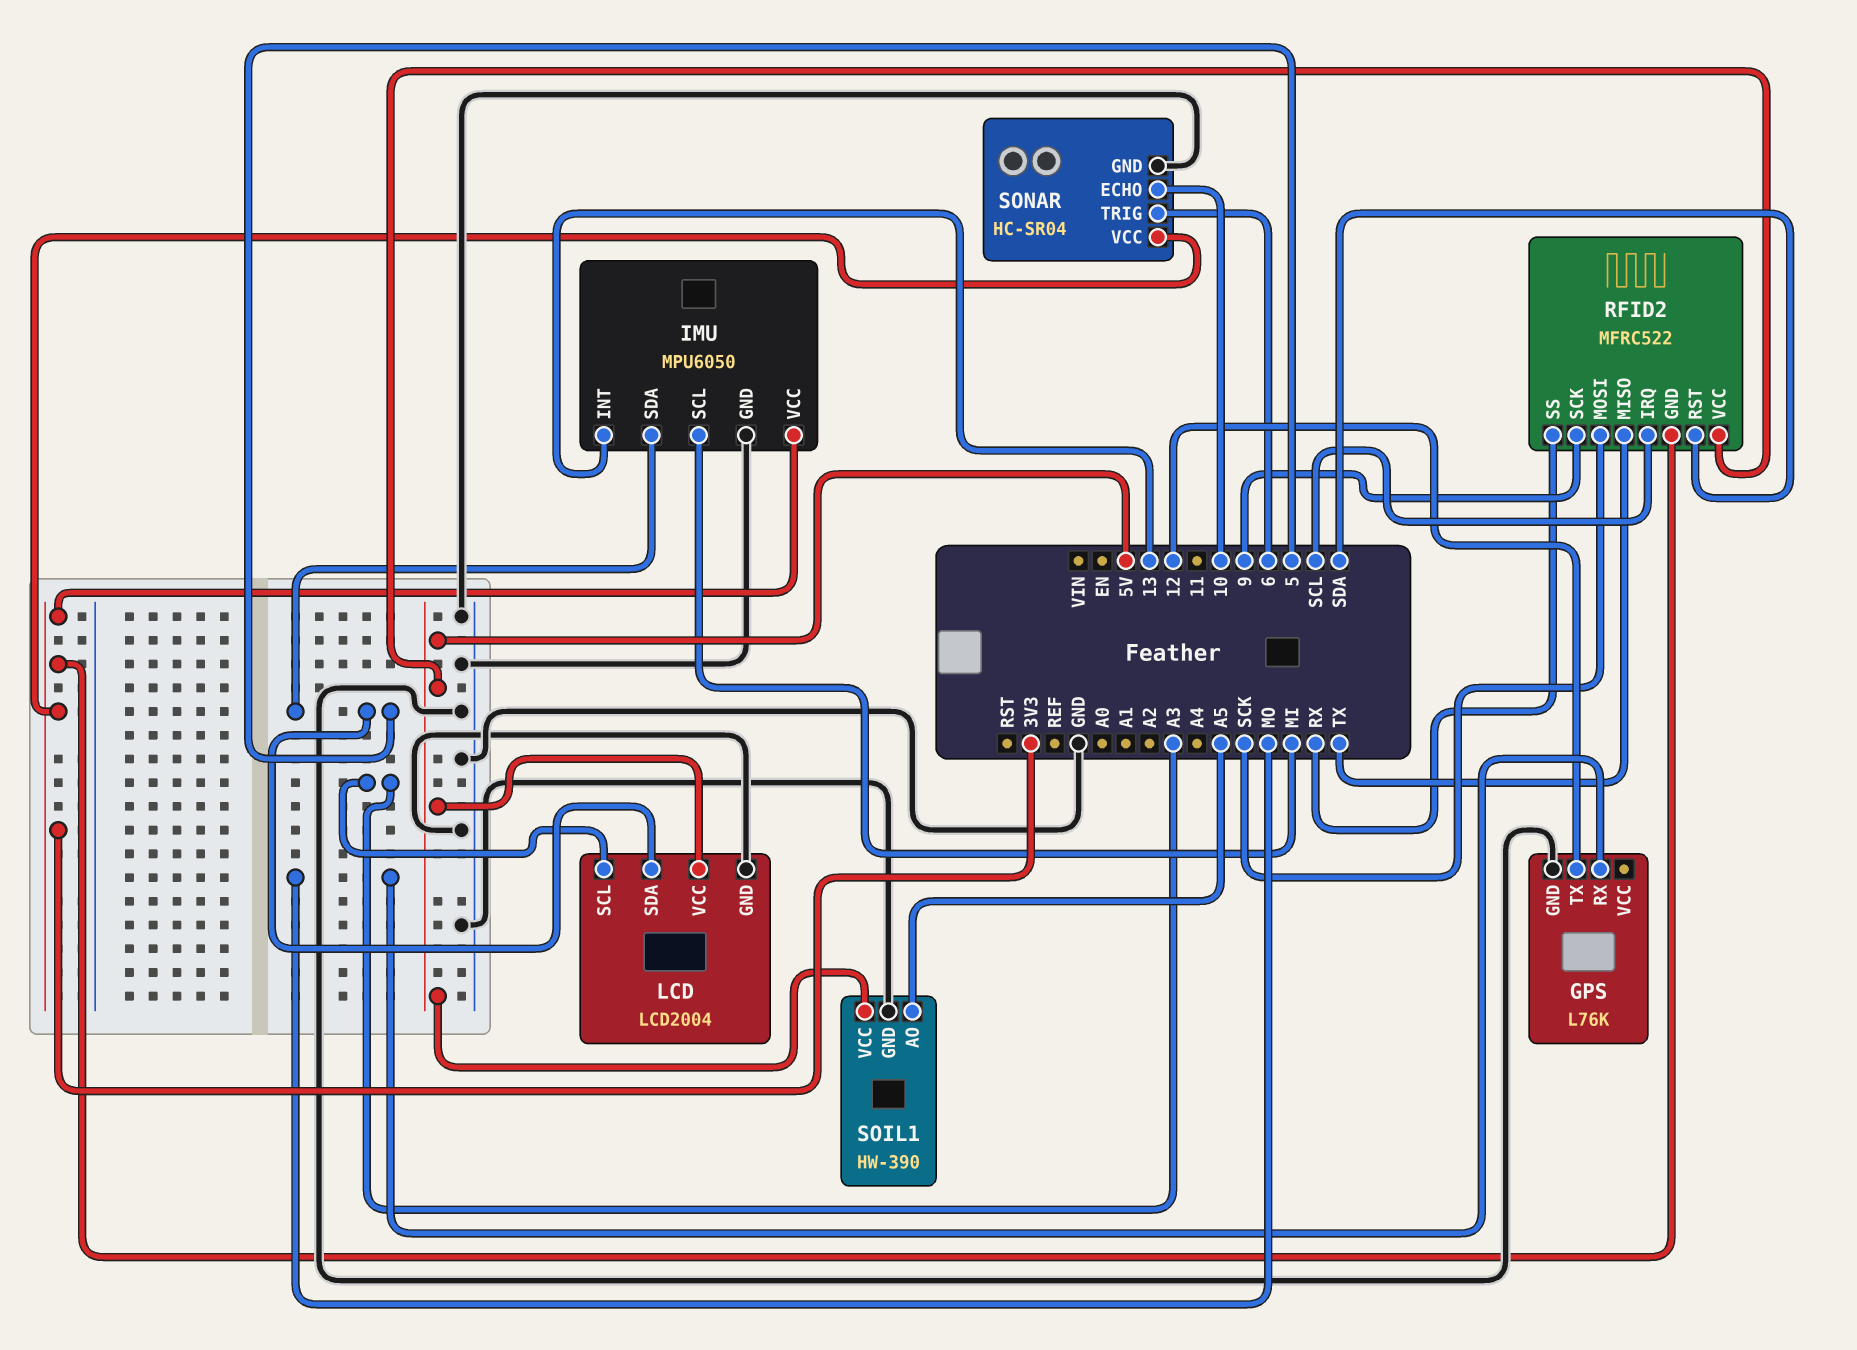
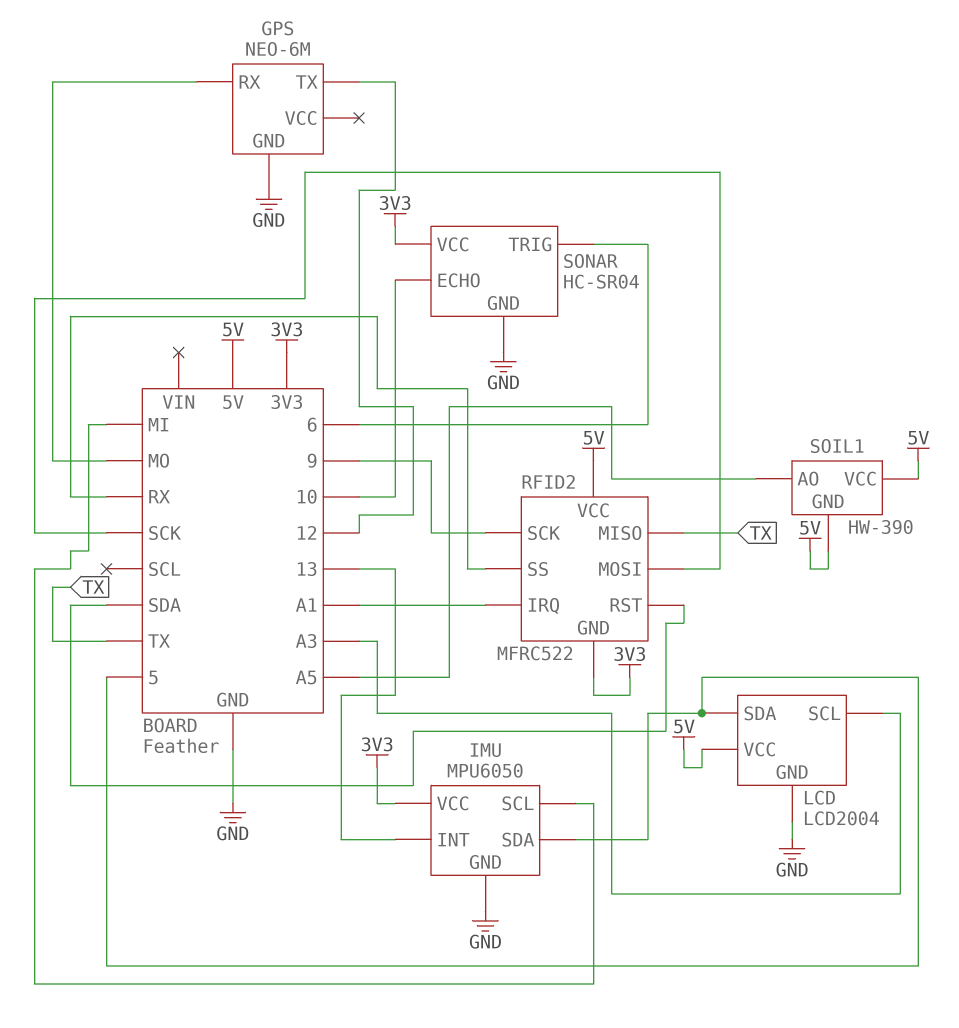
GPS: L76K -> NEO-6M
RFID2 pin IRQ: SCL -> A1
SOIL1 pin GND: GND -> 5V

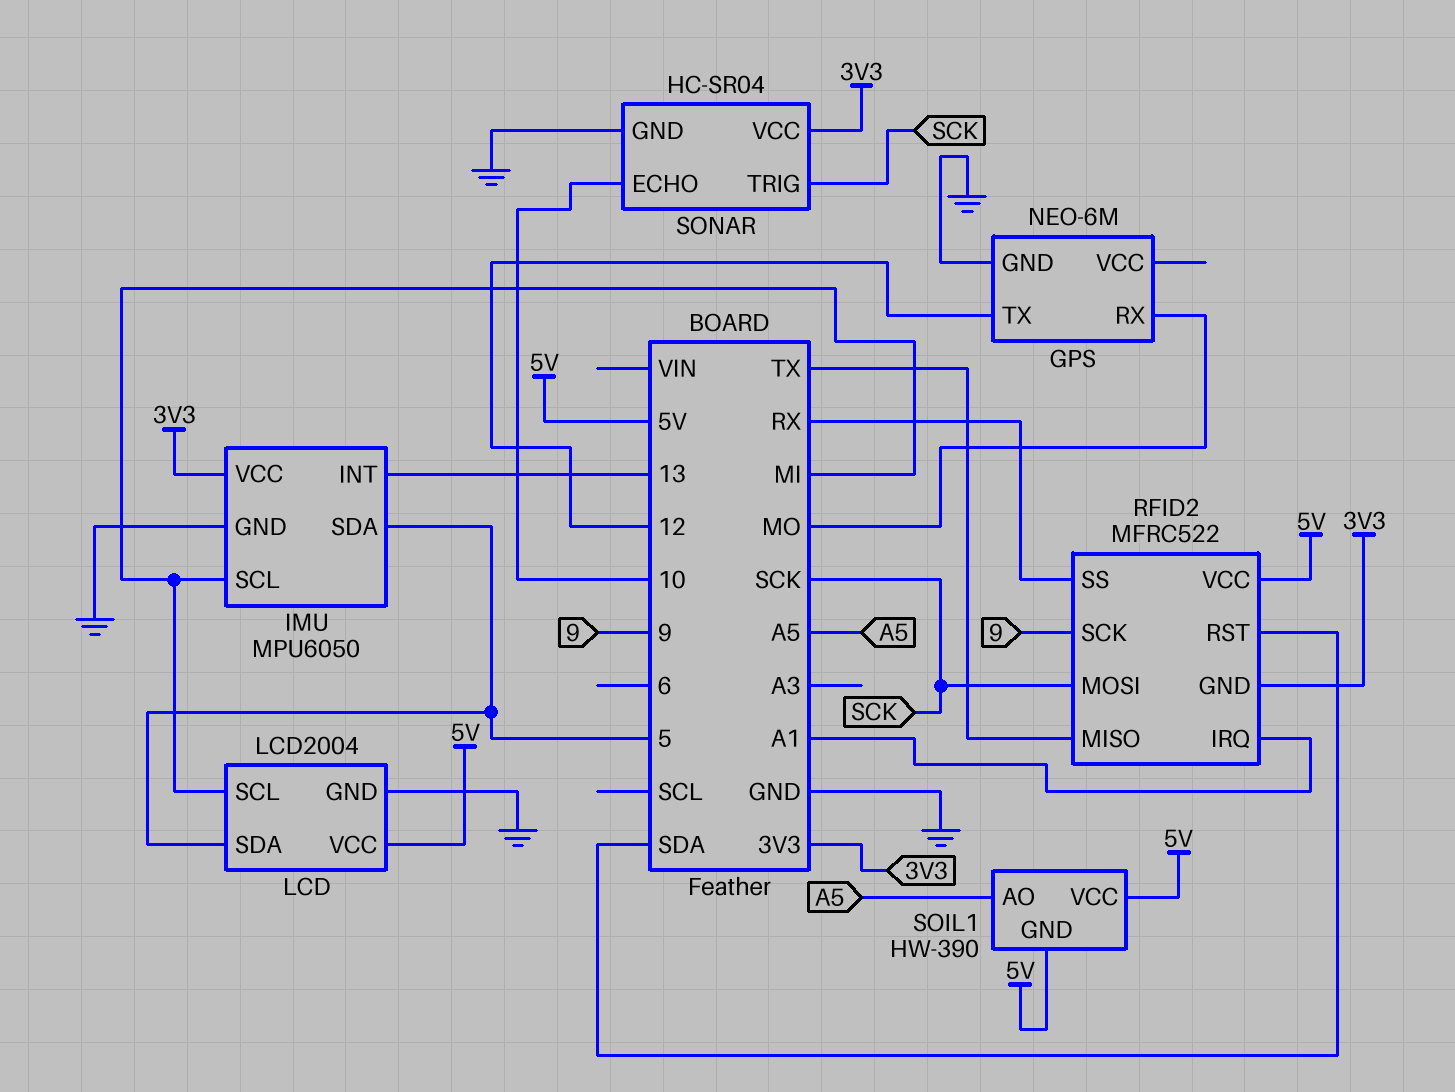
LCD pin SCL: A3 -> MI
SONAR pin TRIG: 6 -> SCK

